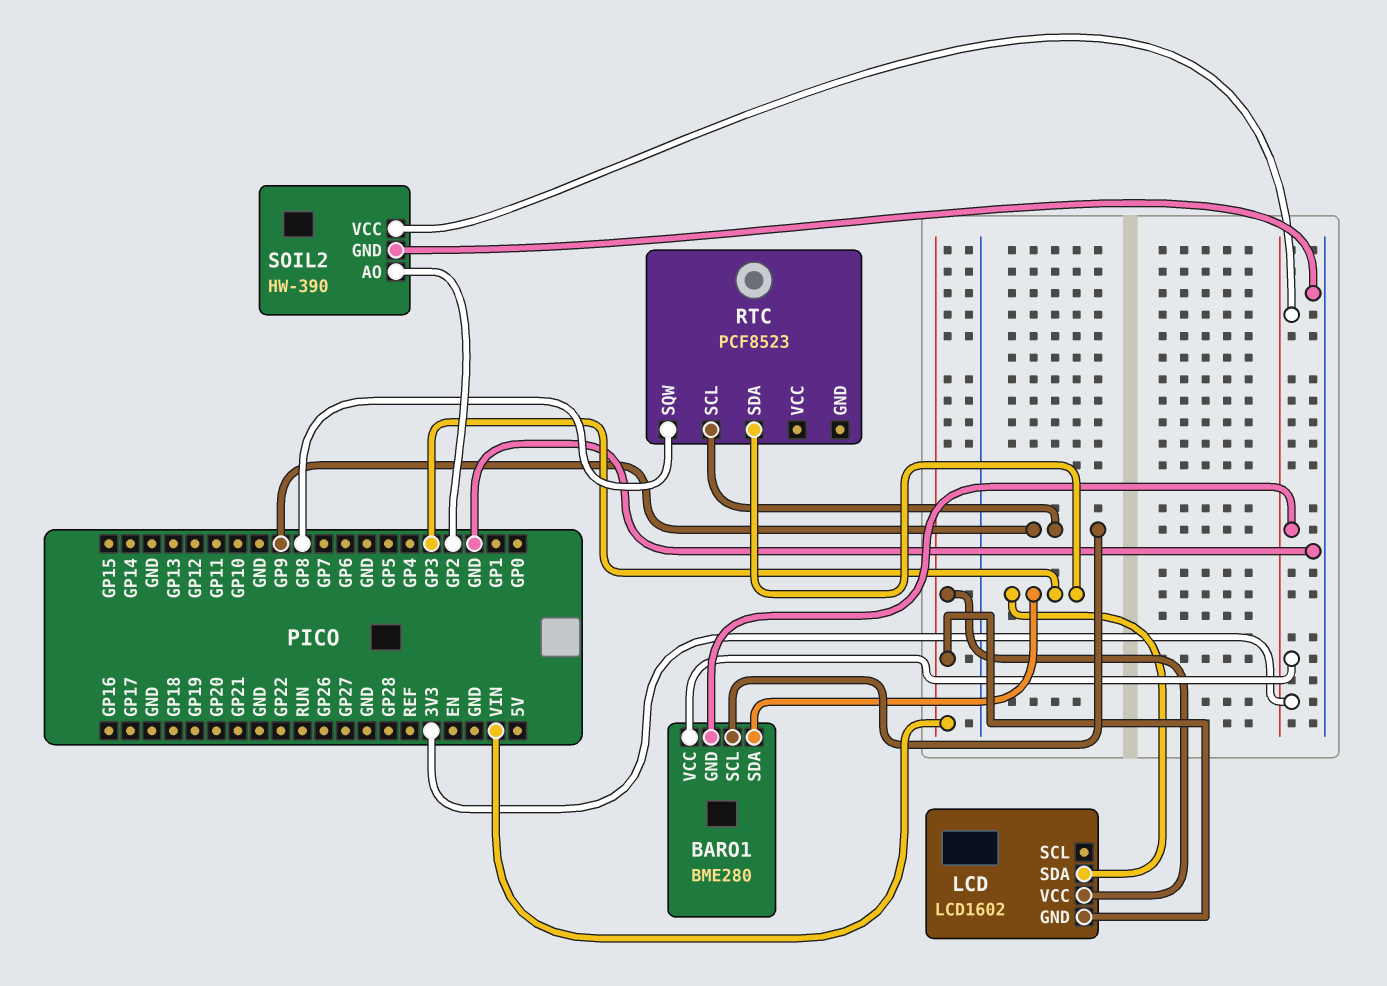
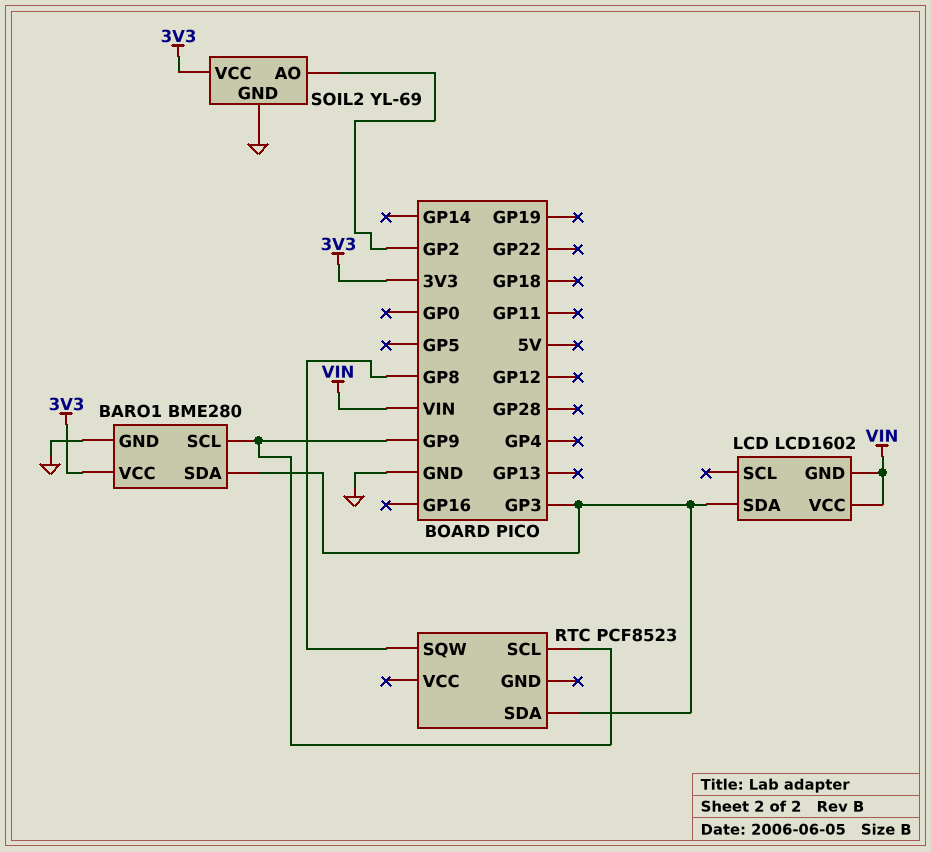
BARO1 pin GND: 3V3 -> GND
SOIL2: HW-390 -> YL-69

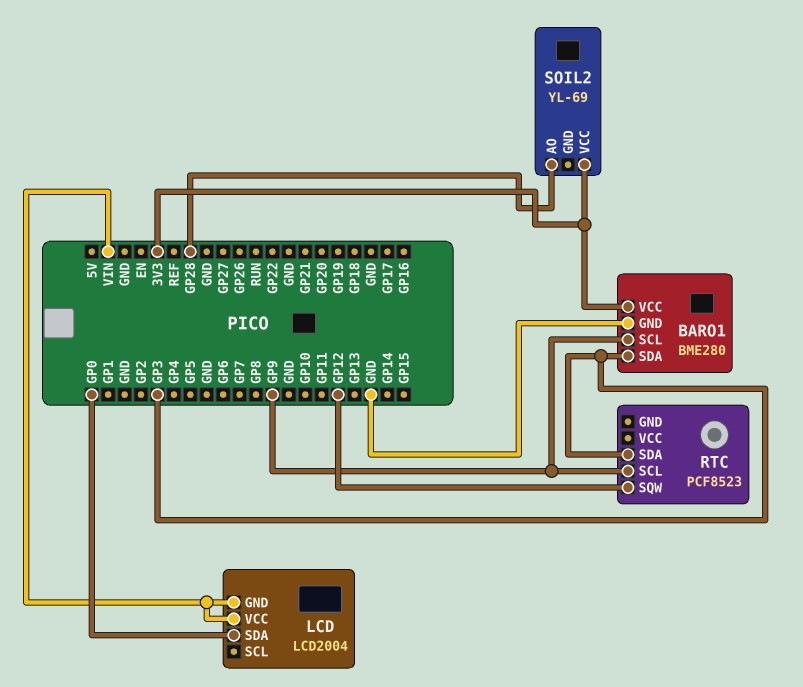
LCD: LCD1602 -> LCD2004
LCD pin SDA: GP3 -> GP0
RTC pin SQW: GP8 -> GP12
SOIL2 pin AO: GP2 -> GP28
SOIL2 pin GND: GND -> none

